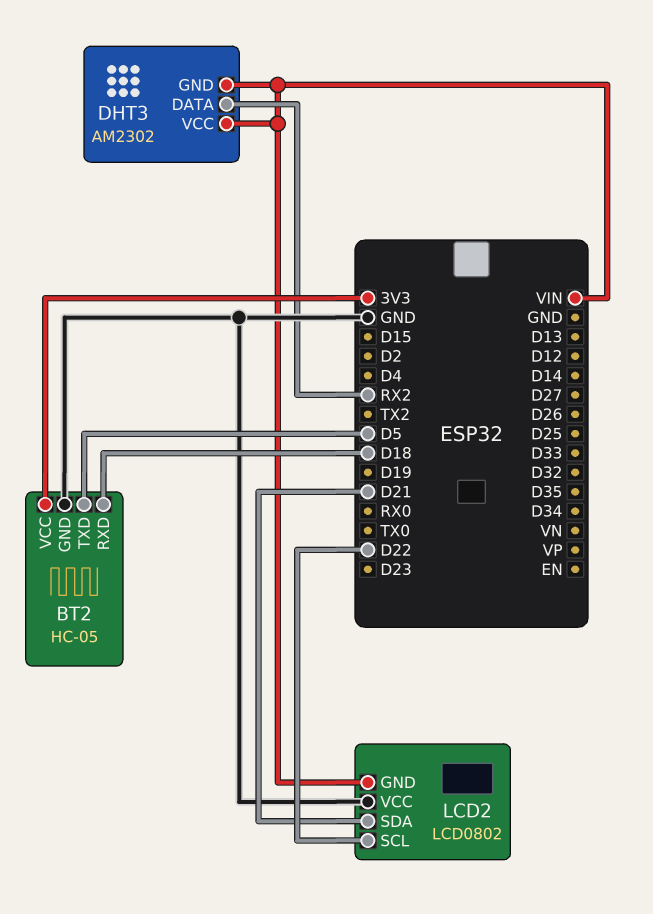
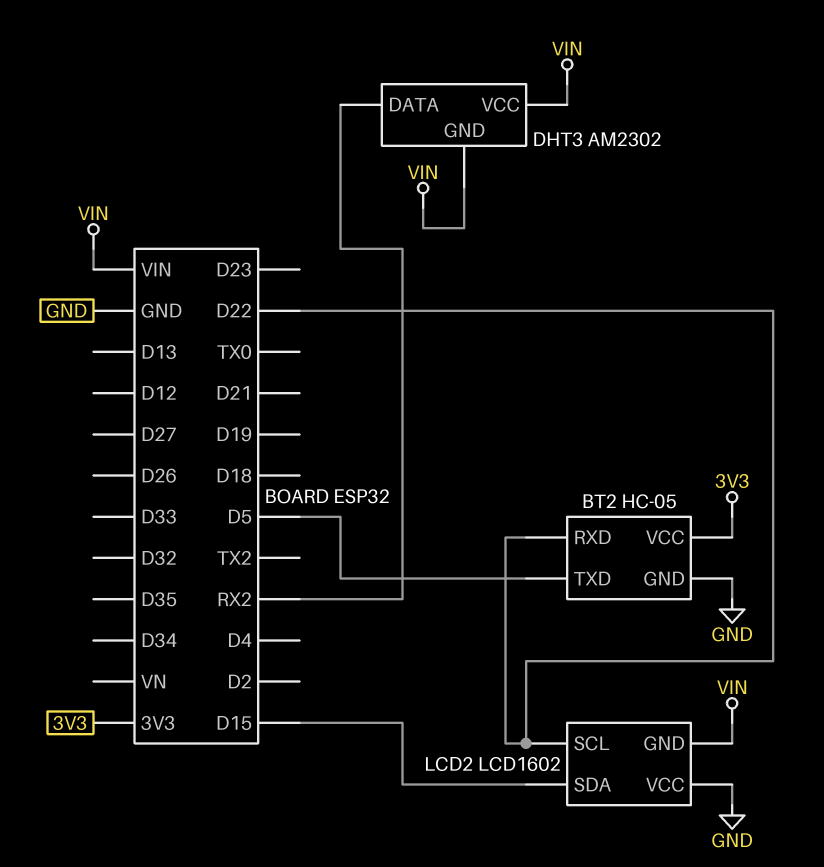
BT2 pin RXD: D18 -> D22
LCD2: LCD0802 -> LCD1602
LCD2 pin SDA: D21 -> D15

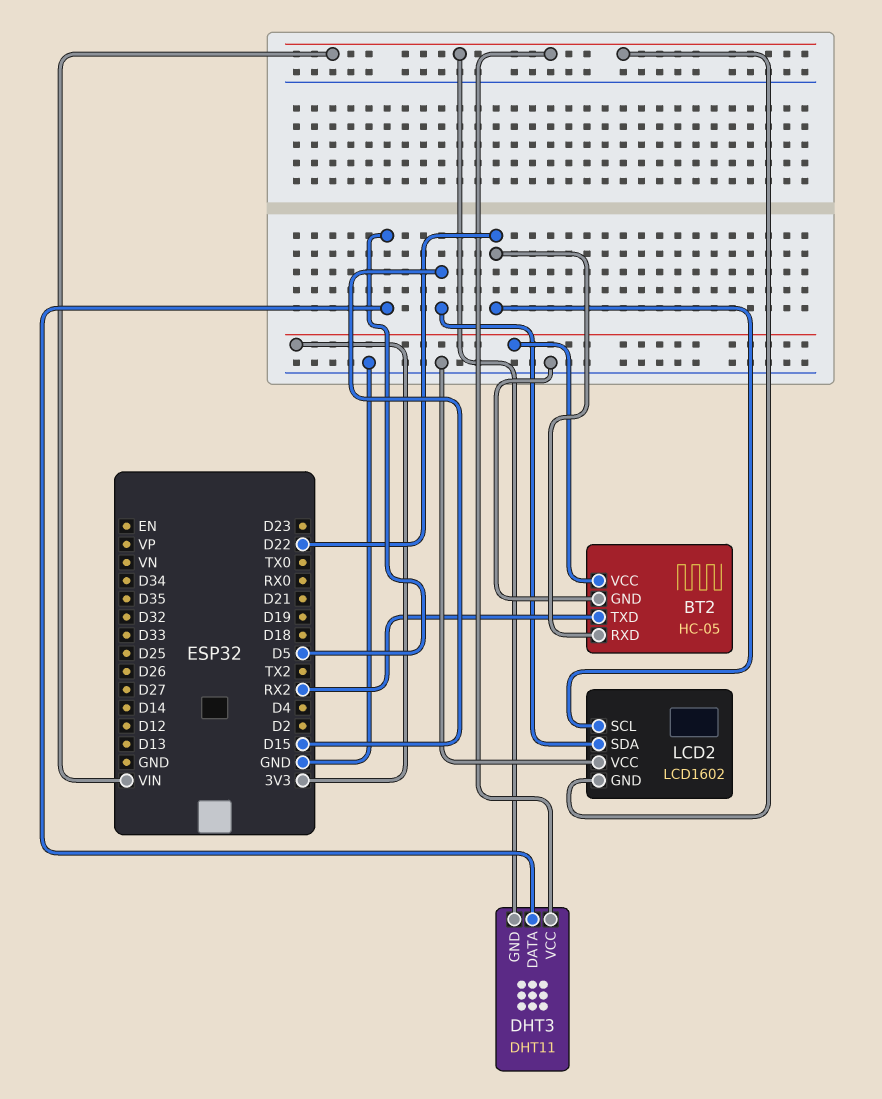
BT2 pin TXD: D5 -> RX2
DHT3: AM2302 -> DHT11
DHT3 pin DATA: RX2 -> D5

